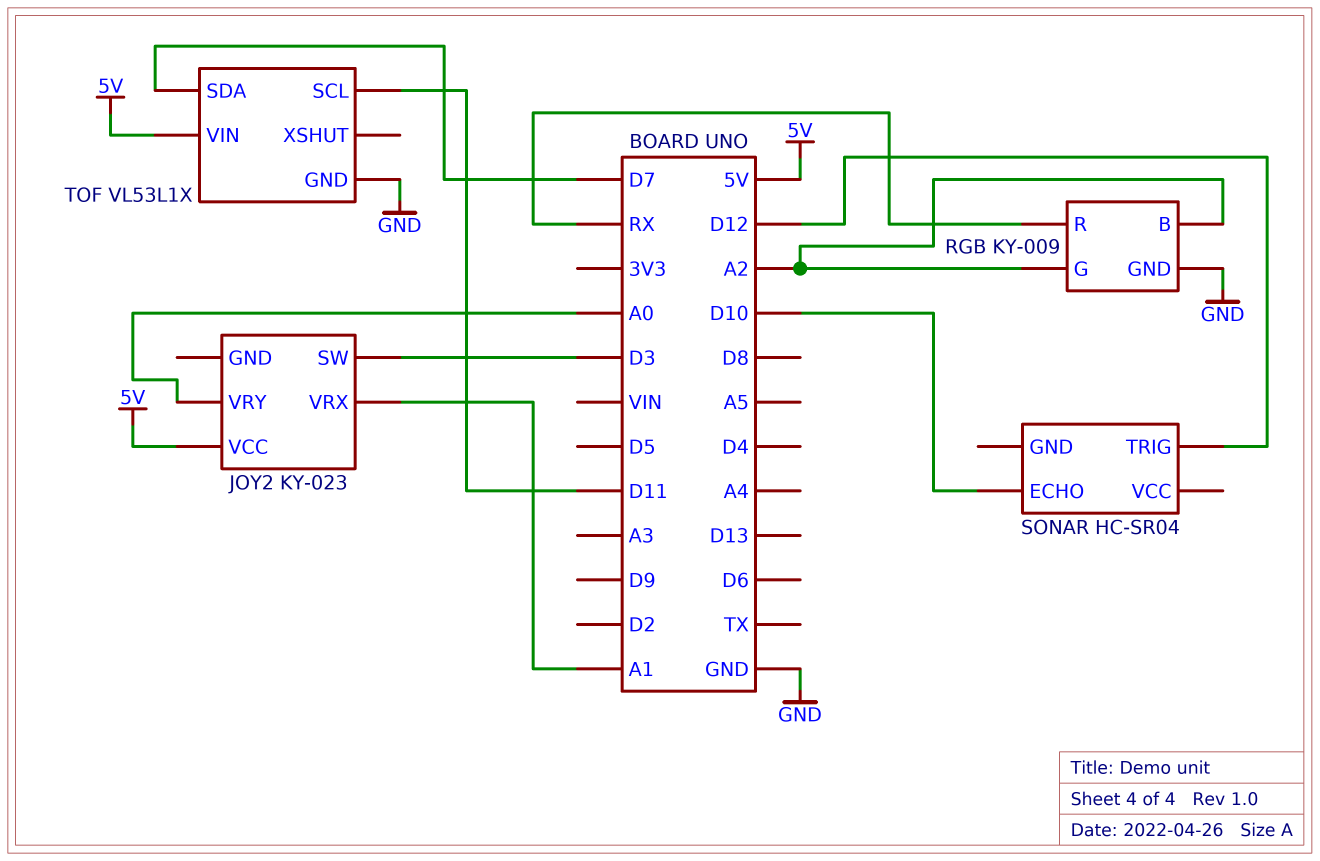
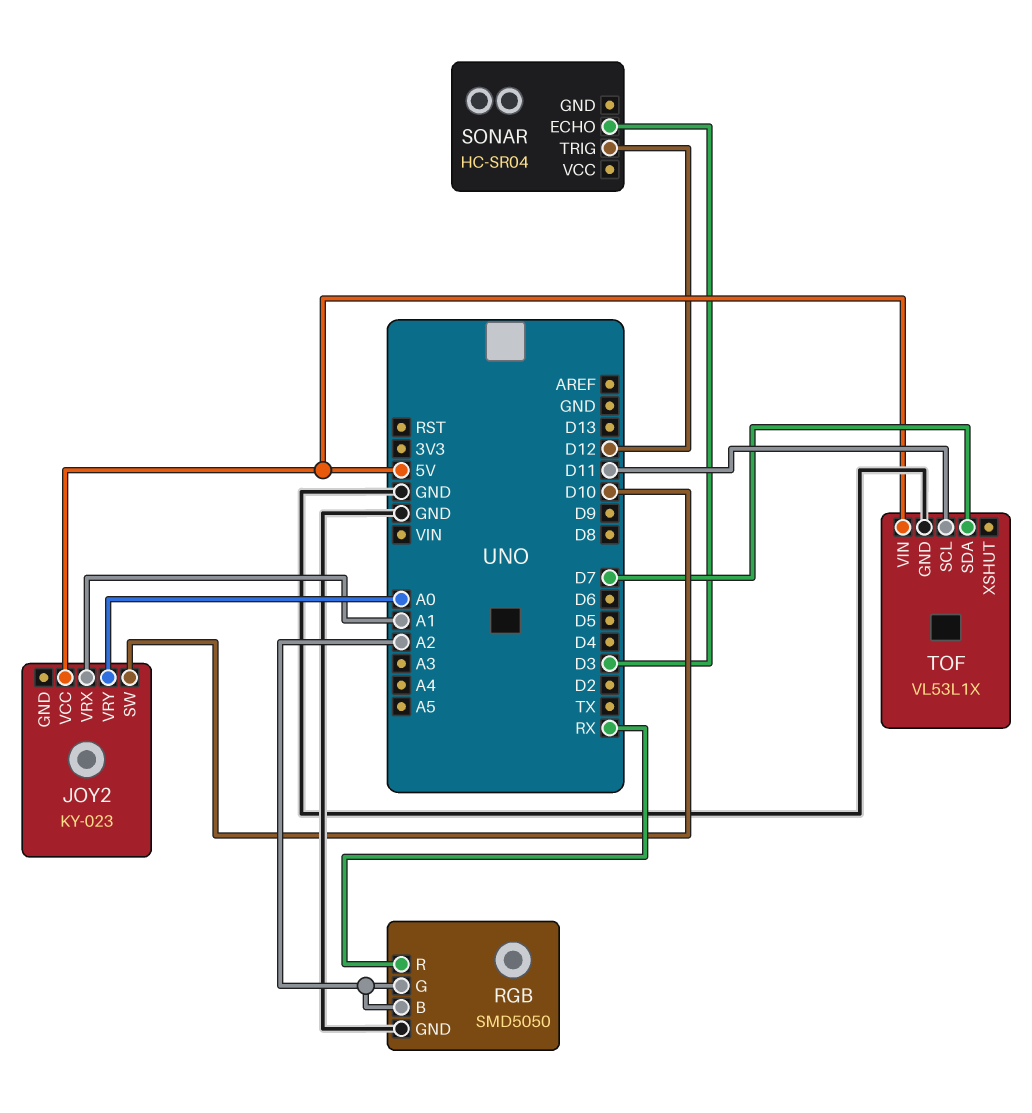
JOY2 pin SW: D3 -> D10
RGB: KY-009 -> SMD5050
SONAR pin ECHO: D10 -> D3

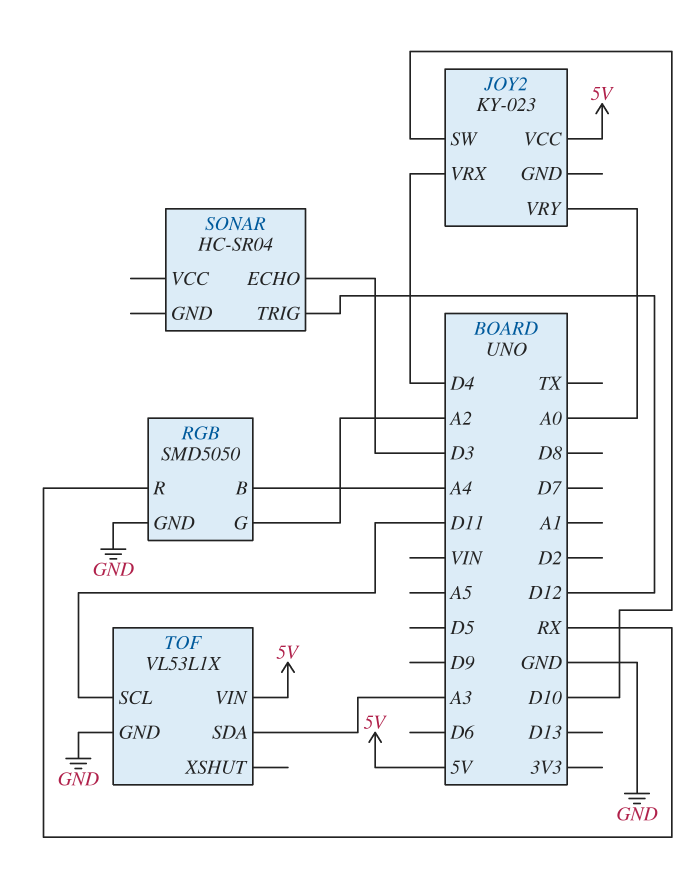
JOY2 pin VRX: A1 -> D4
RGB pin B: A2 -> A4
TOF pin SDA: D7 -> A3

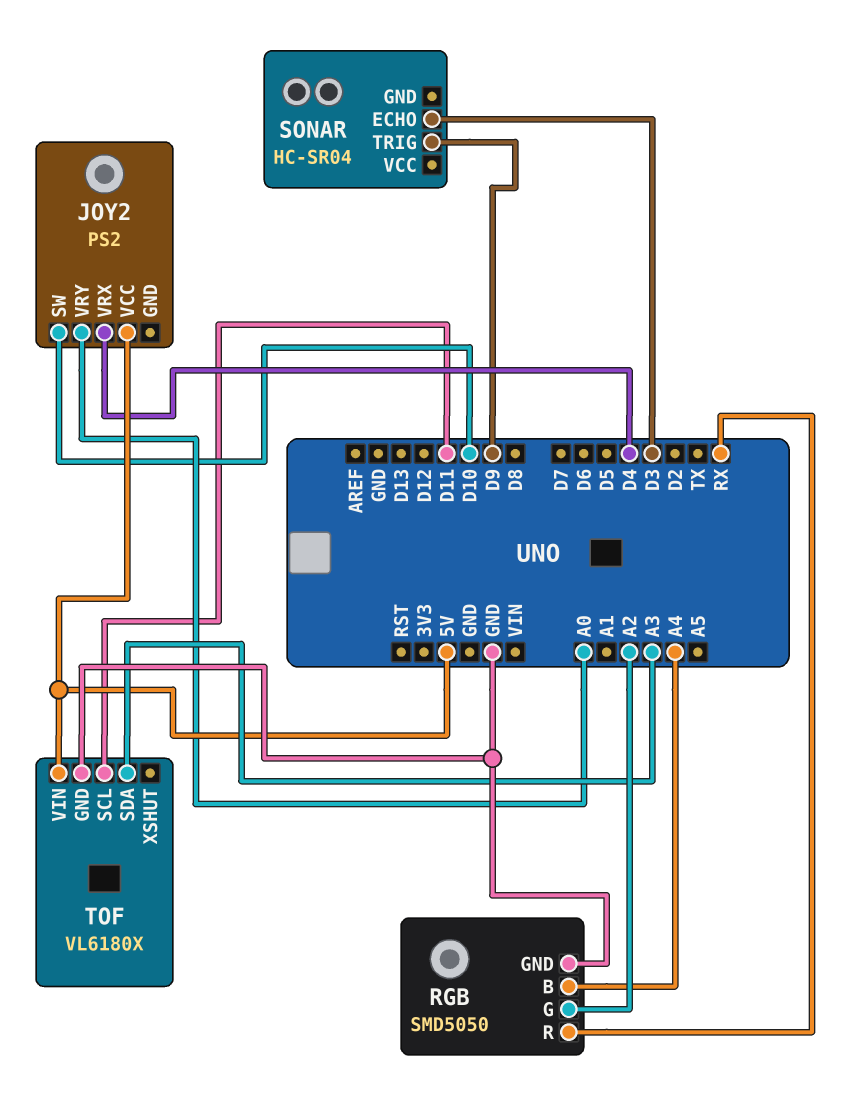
JOY2: KY-023 -> PS2
SONAR pin TRIG: D12 -> D9
TOF: VL53L1X -> VL6180X

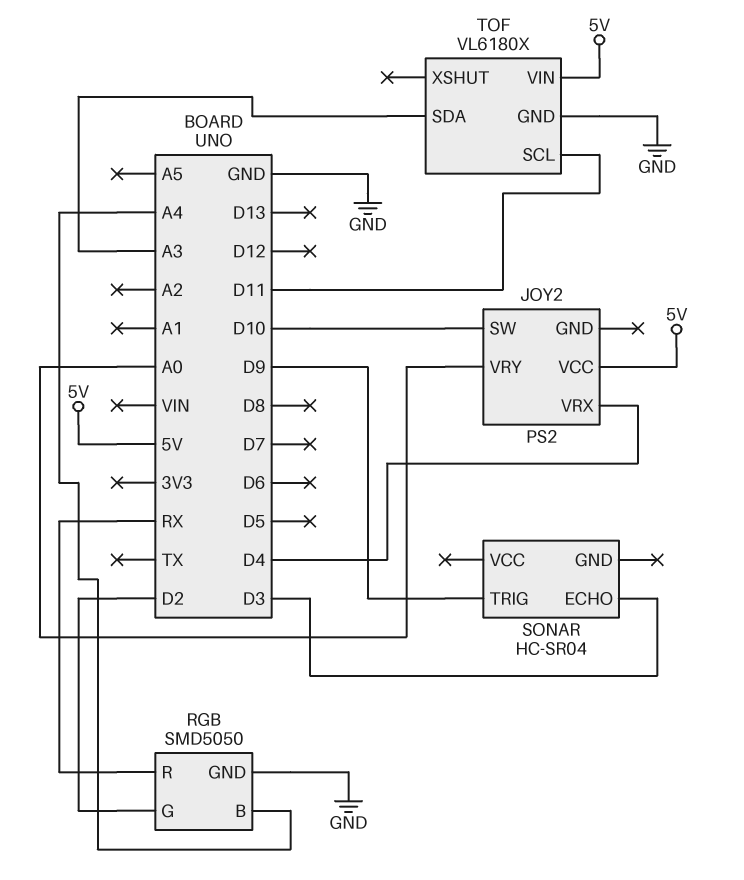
RGB pin G: A2 -> D2

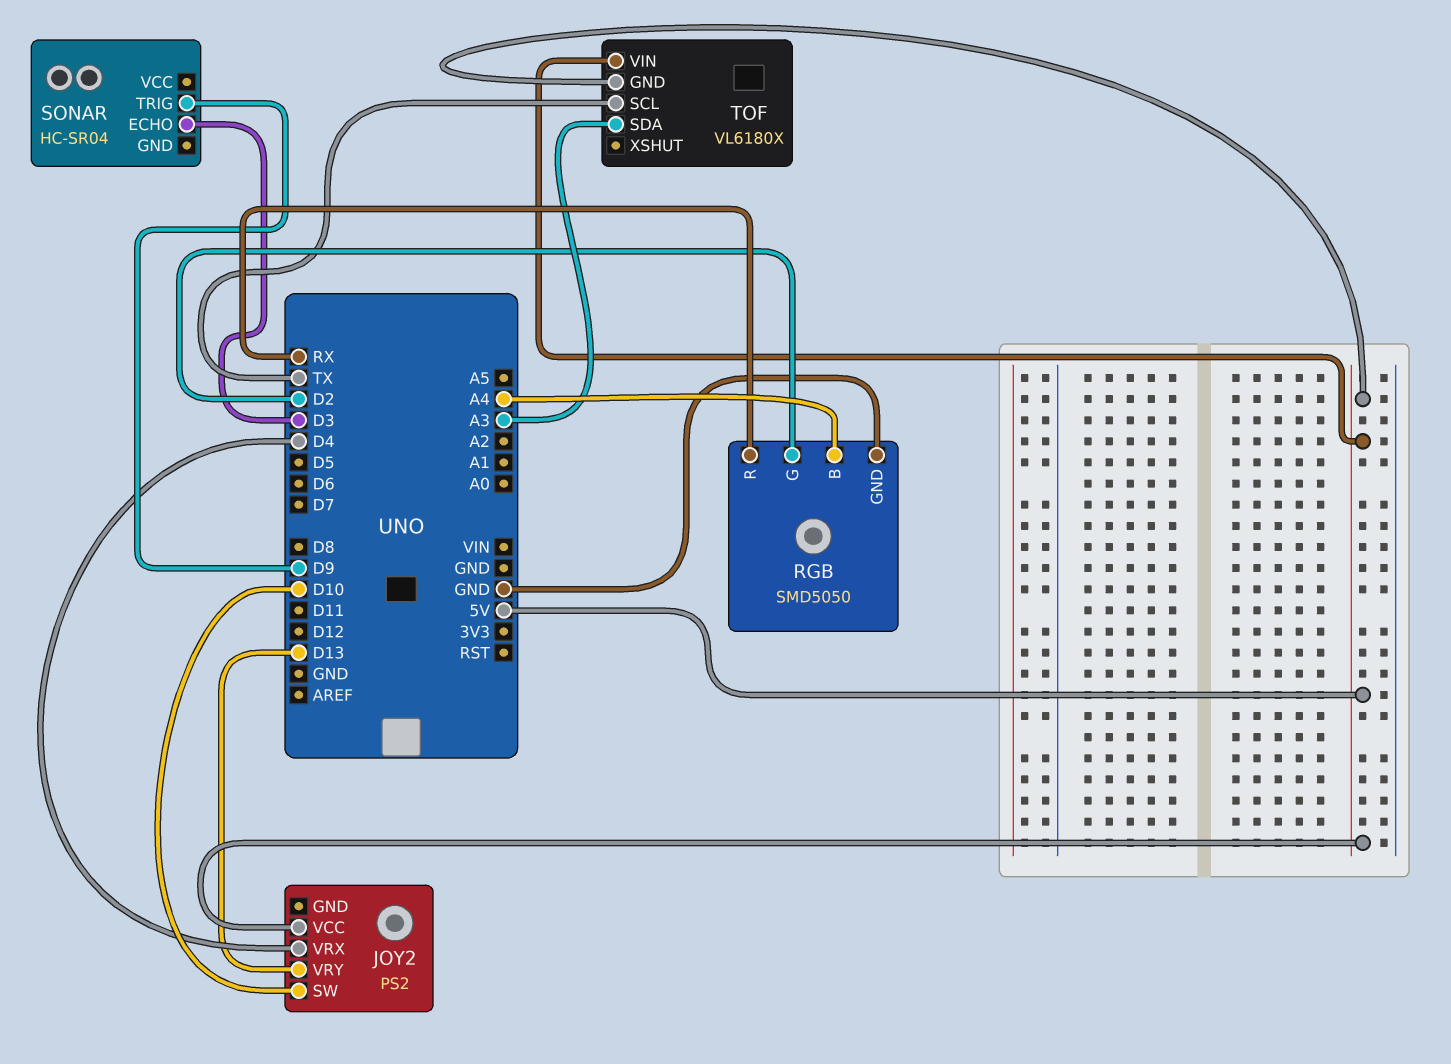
JOY2 pin VRY: A0 -> D13
TOF pin GND: GND -> 5V
TOF pin SCL: D11 -> TX

